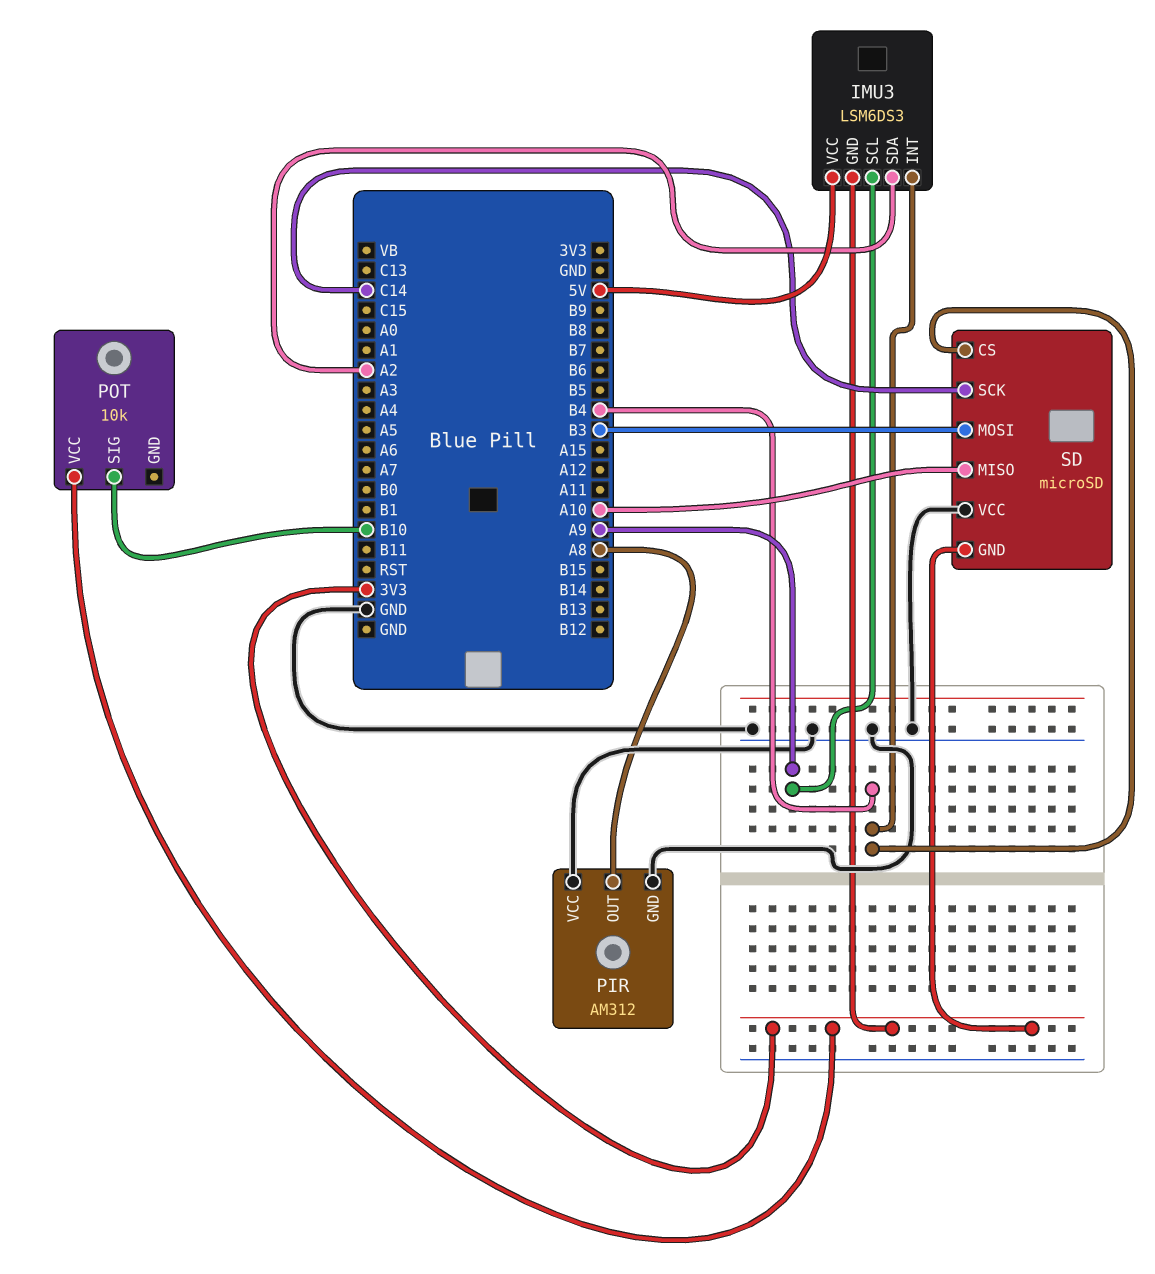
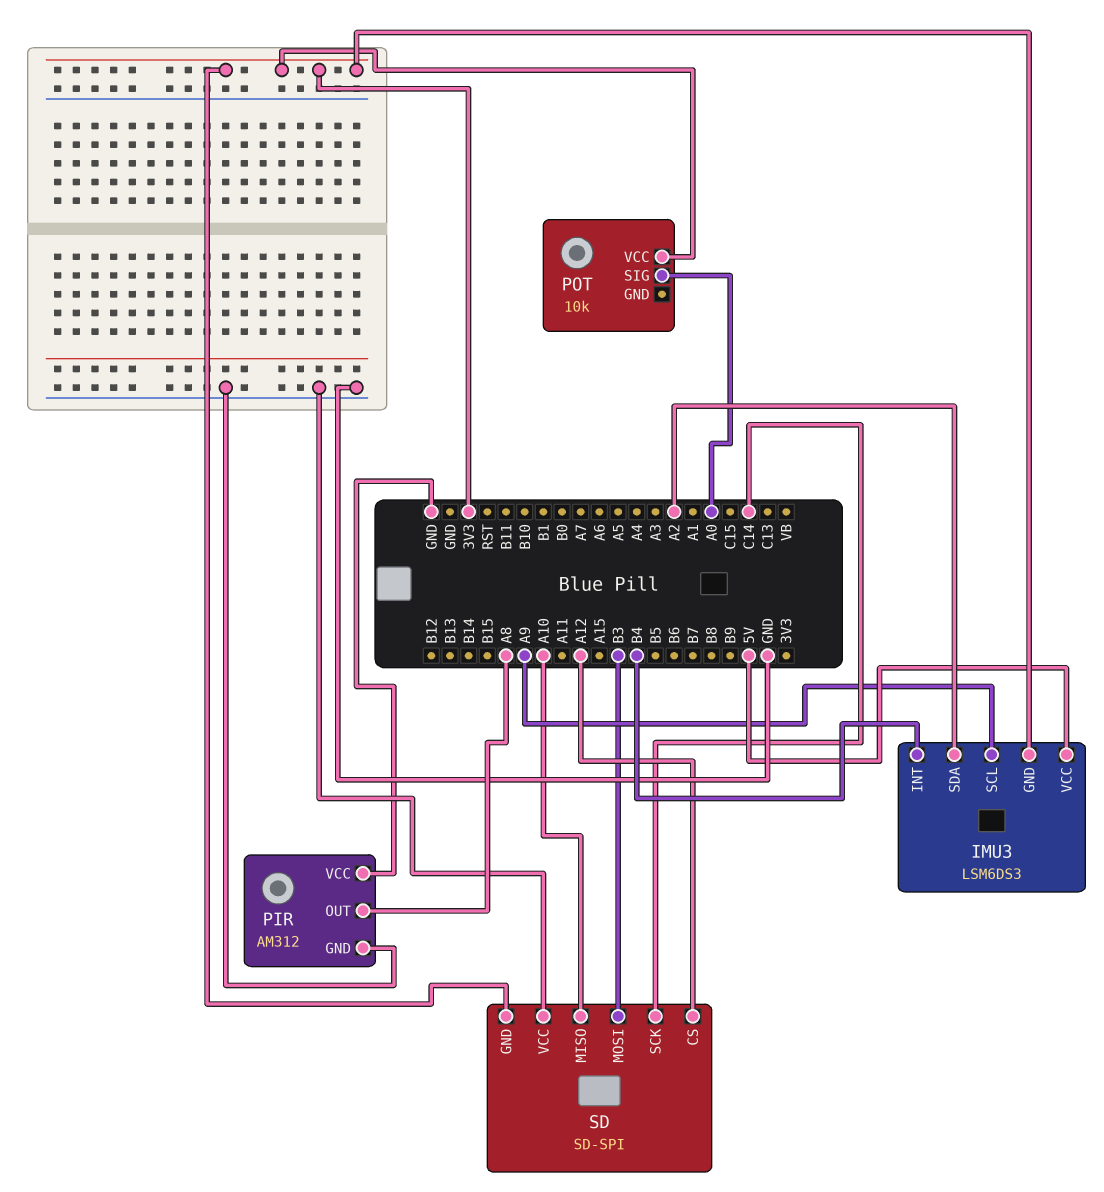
POT pin SIG: B10 -> A0
SD: microSD -> SD-SPI
SD pin CS: B4 -> A12

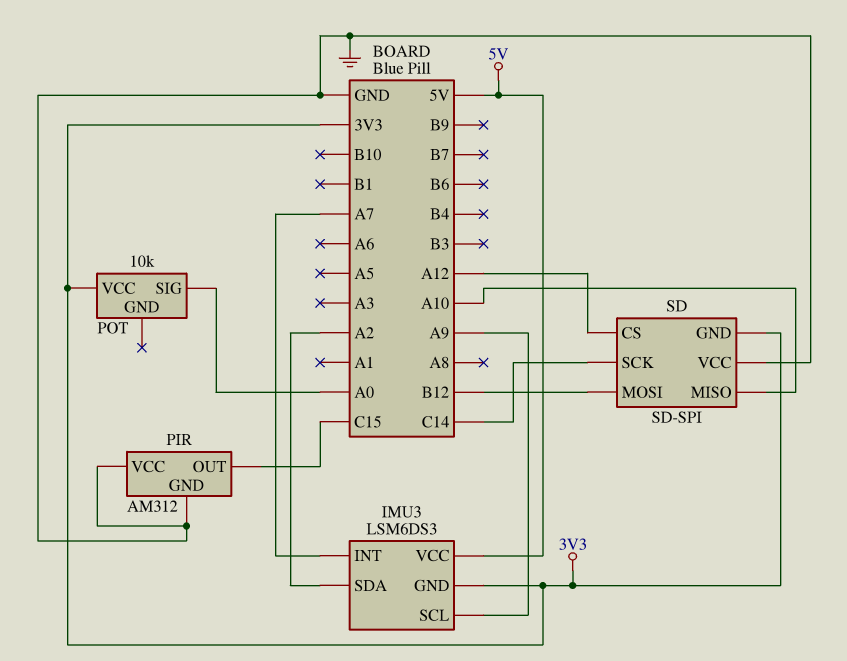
IMU3 pin INT: B4 -> A7
PIR pin OUT: A8 -> C15
SD pin MOSI: B3 -> B12

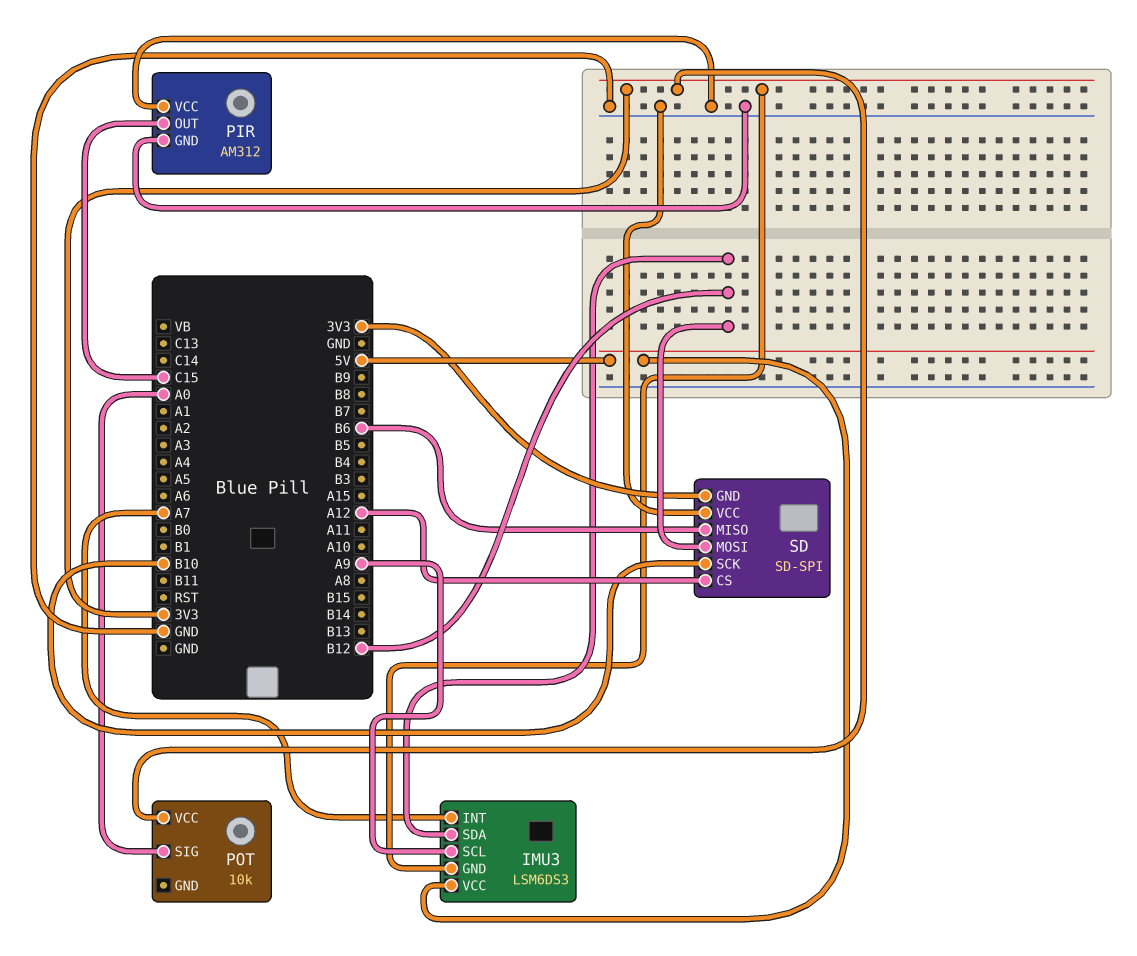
IMU3 pin SDA: A2 -> B12
SD pin MISO: A10 -> B6
SD pin SCK: C14 -> B10

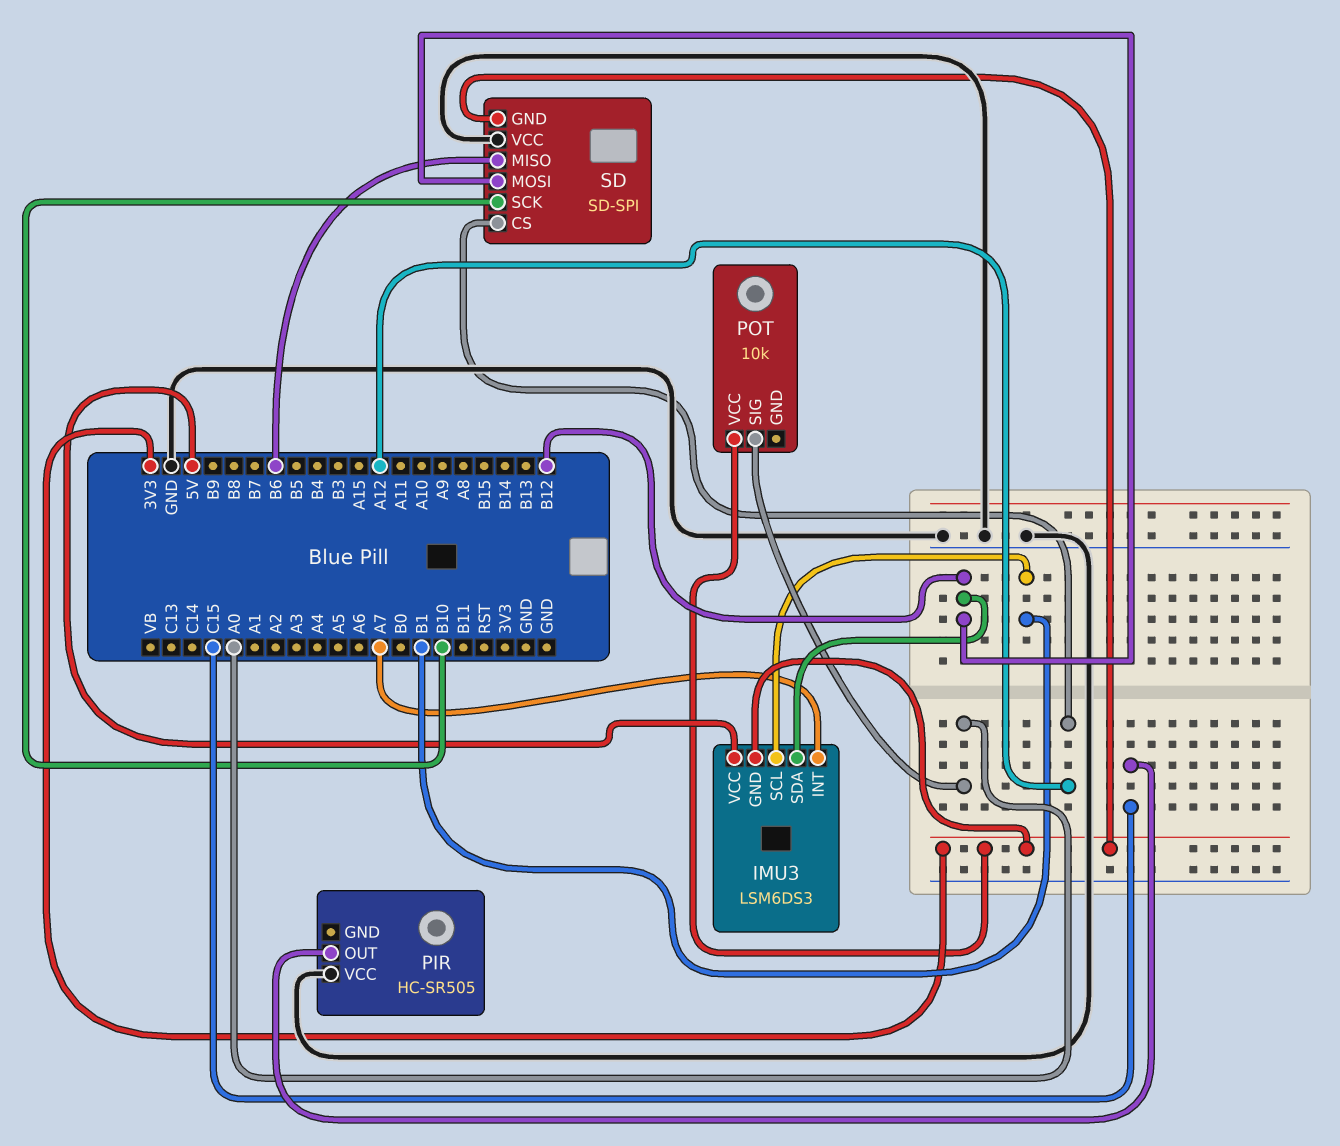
IMU3 pin SCL: A9 -> B1
PIR: AM312 -> HC-SR505
PIR pin GND: GND -> none

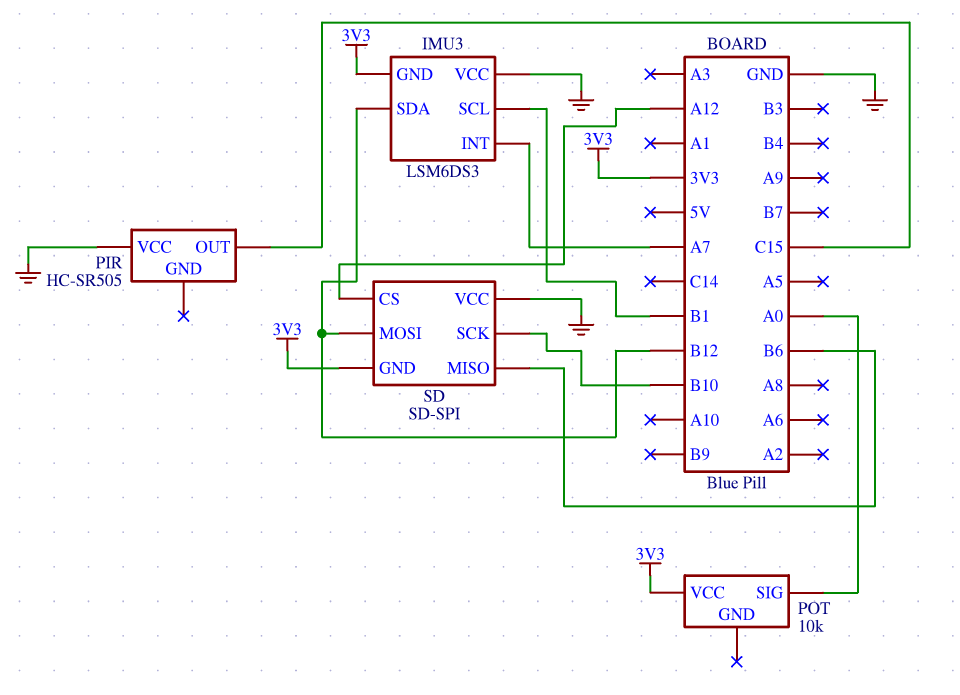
IMU3 pin VCC: 5V -> GND

